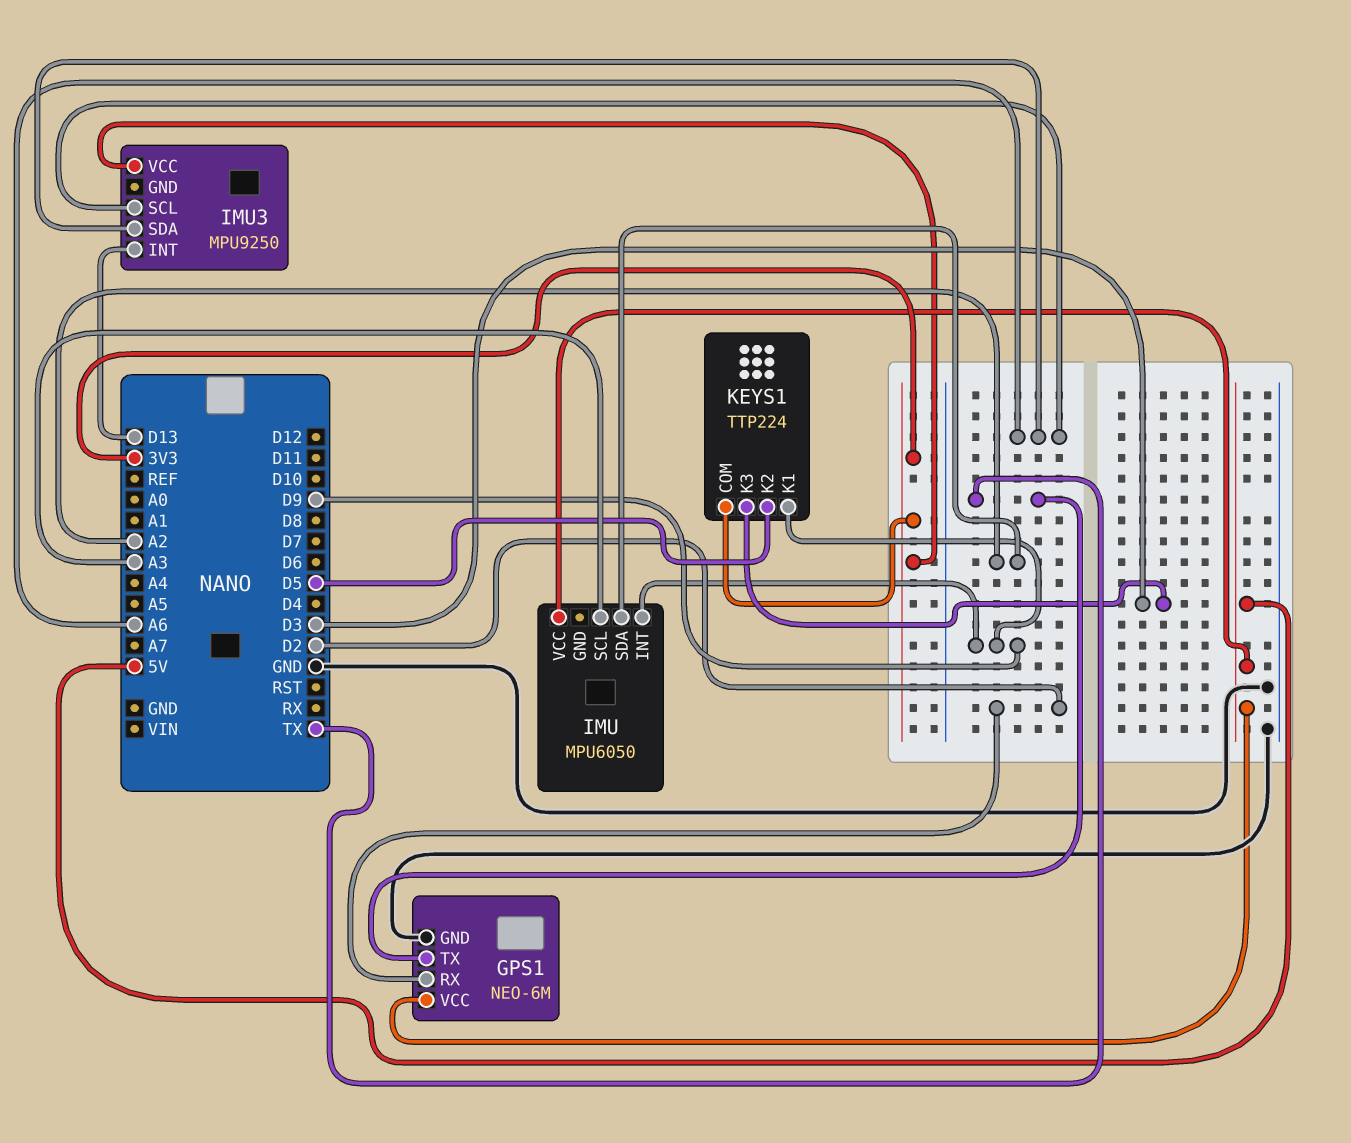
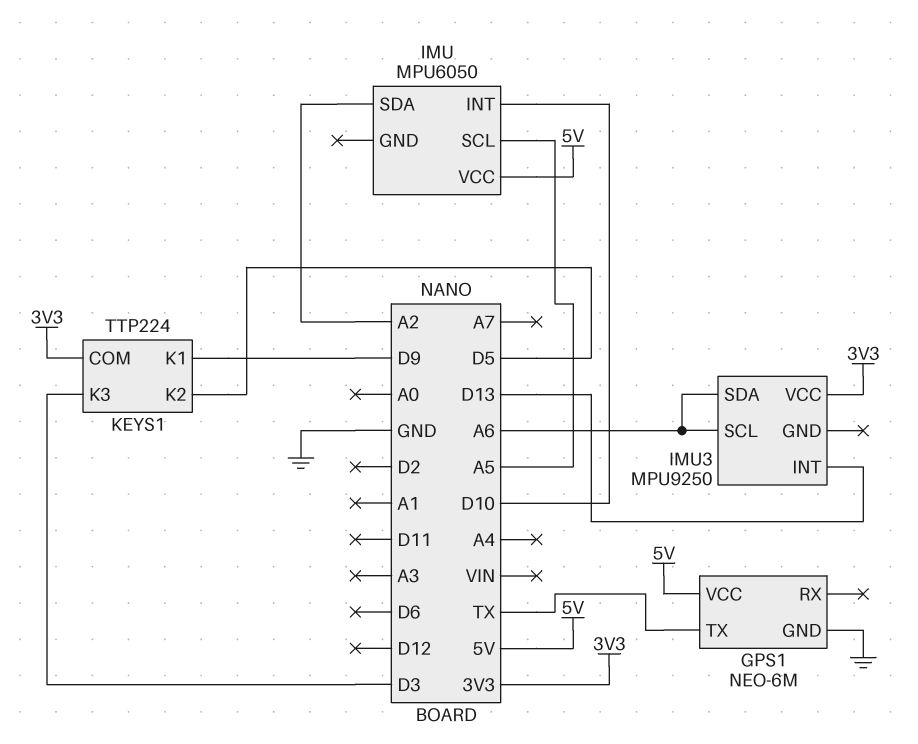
GPS1 pin RX: D2 -> none
IMU pin INT: D9 -> D10
IMU pin SCL: A3 -> A5

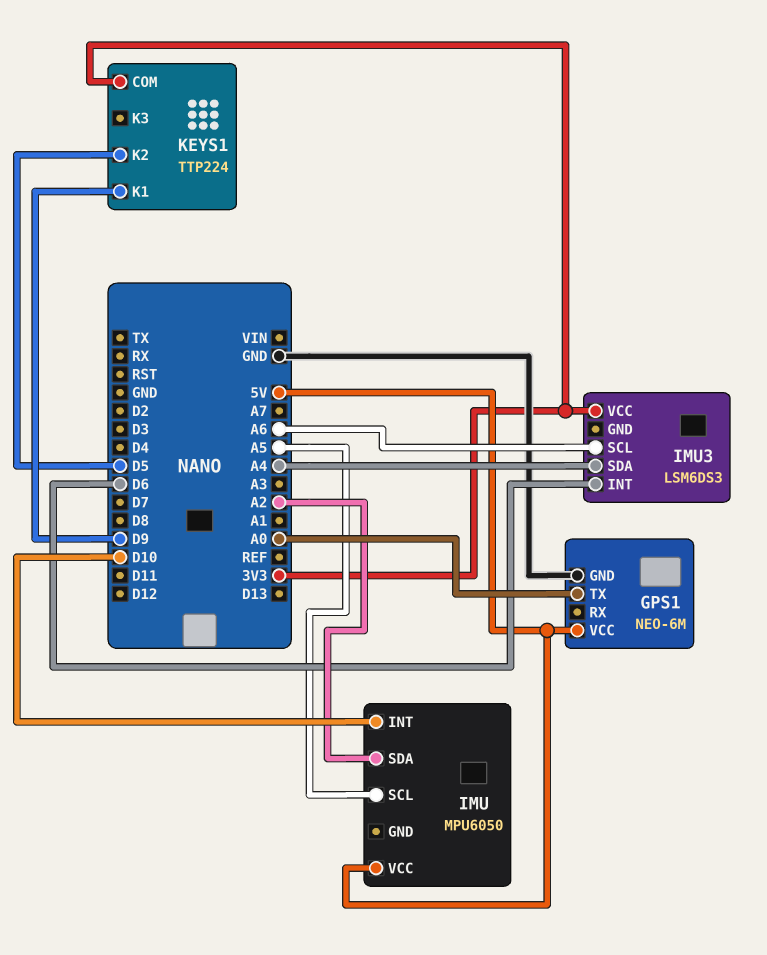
GPS1 pin TX: TX -> A0
IMU3: MPU9250 -> LSM6DS3
IMU3 pin INT: D13 -> D6
IMU3 pin SDA: A6 -> A4
KEYS1 pin K3: D3 -> none

